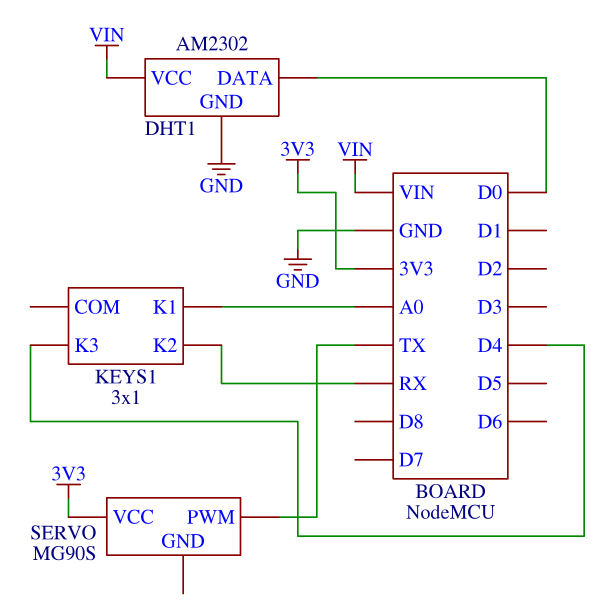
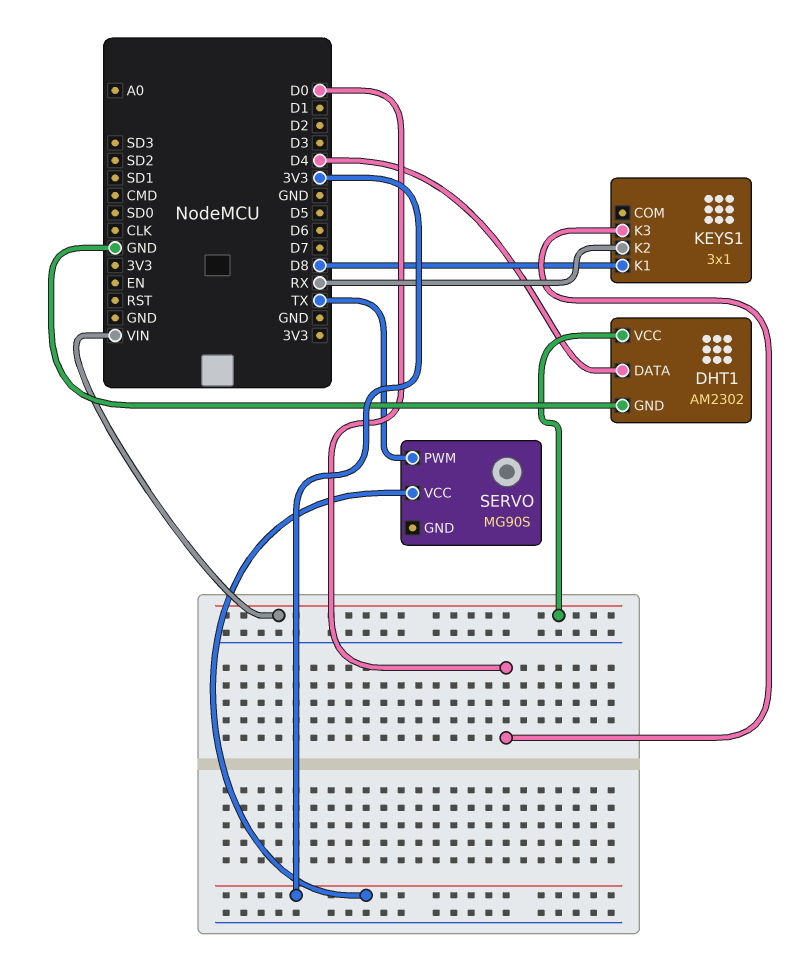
DHT1 pin DATA: D0 -> D4
KEYS1 pin K1: A0 -> D8
KEYS1 pin K3: D4 -> D0

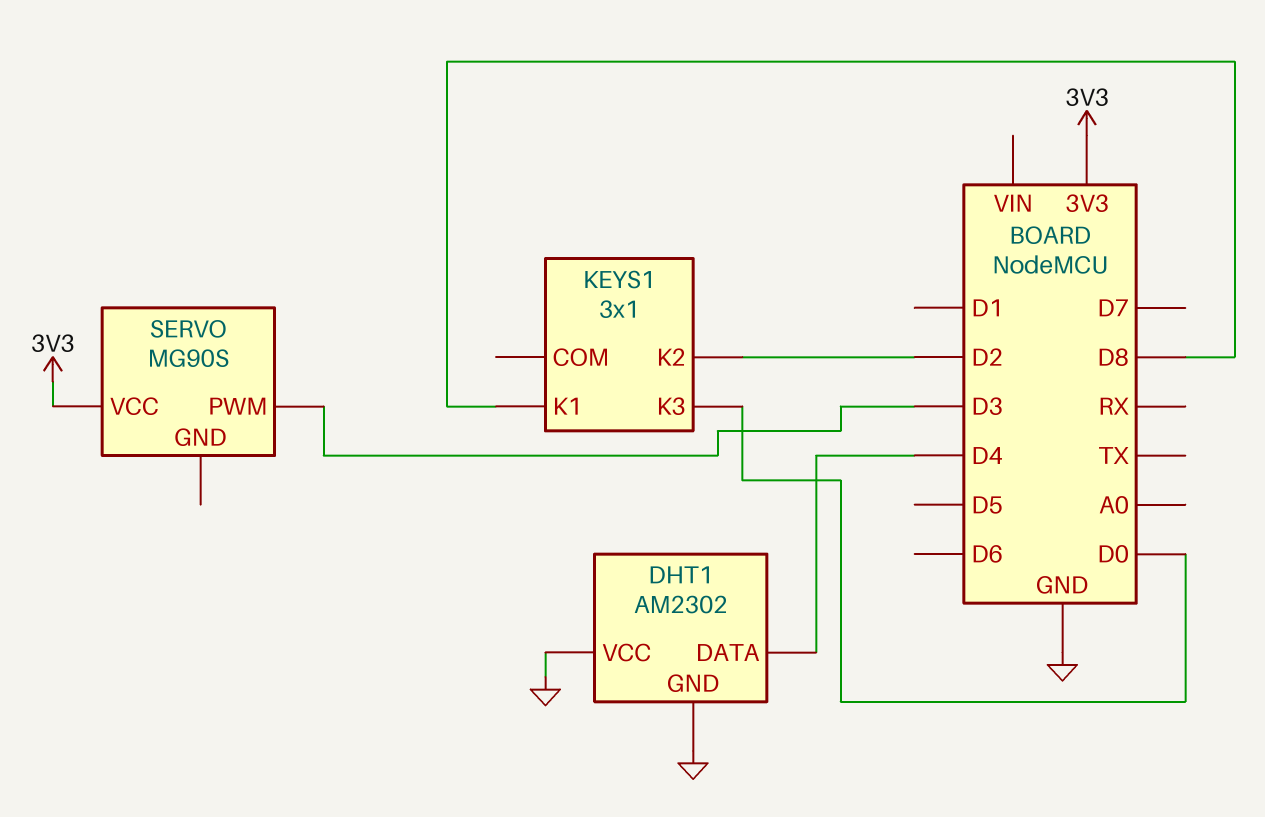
DHT1 pin VCC: VIN -> GND
KEYS1 pin K2: RX -> D2
SERVO pin PWM: TX -> D3

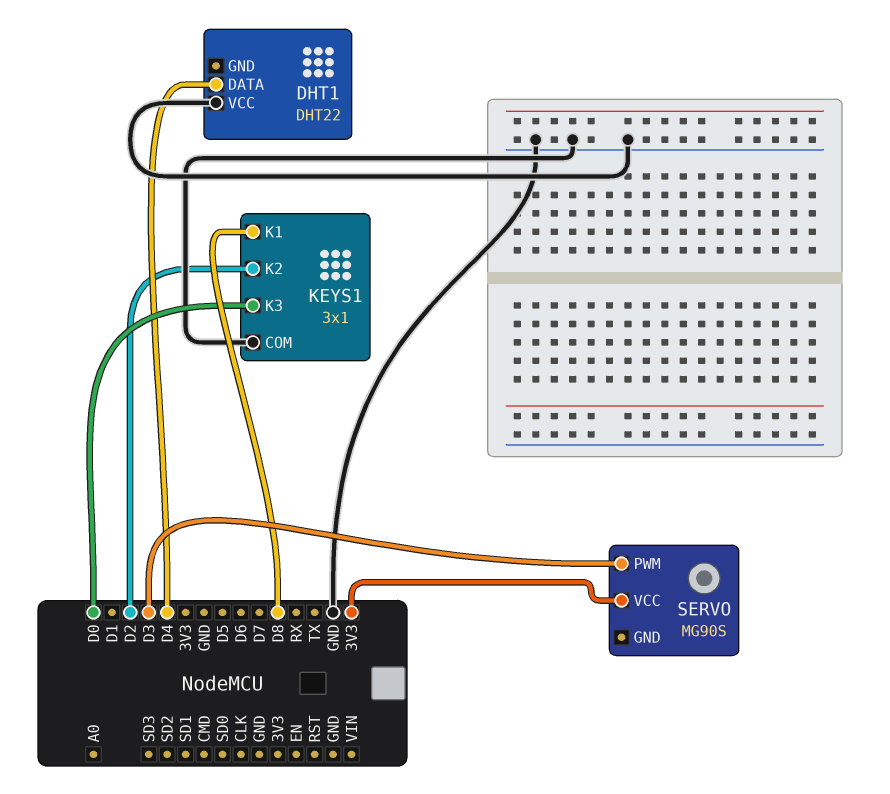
DHT1: AM2302 -> DHT22
DHT1 pin GND: GND -> none
KEYS1 pin COM: none -> GND

